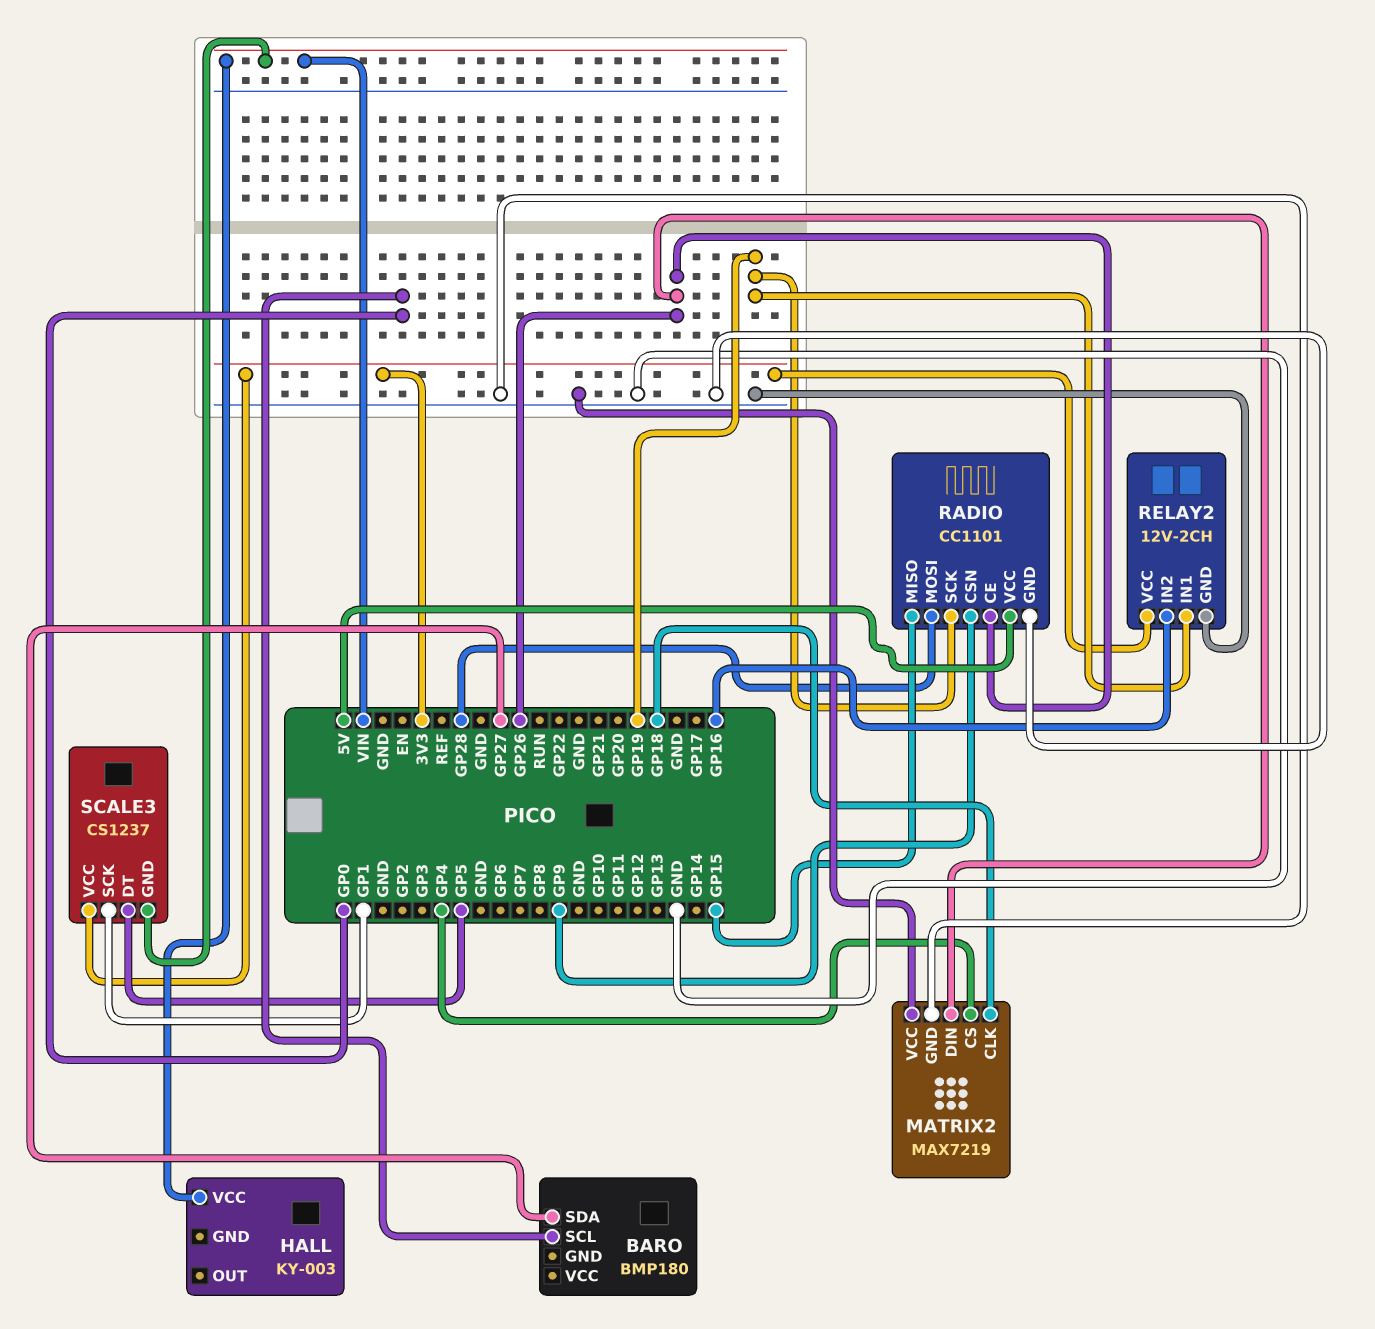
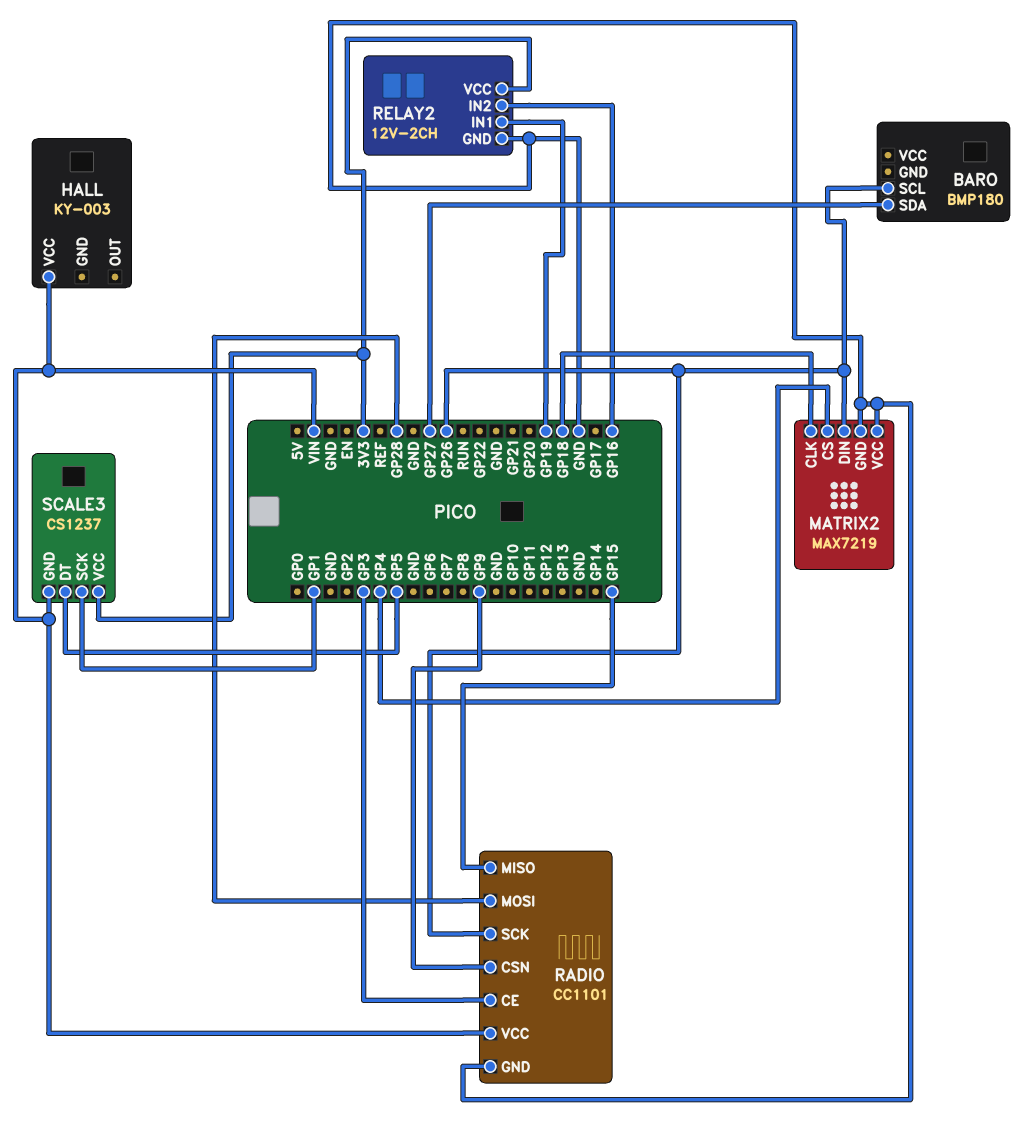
BARO pin SCL: GP0 -> GP26
RADIO pin CE: GP26 -> GP3
RADIO pin SCK: GP19 -> GP26
RADIO pin VCC: 5V -> VIN

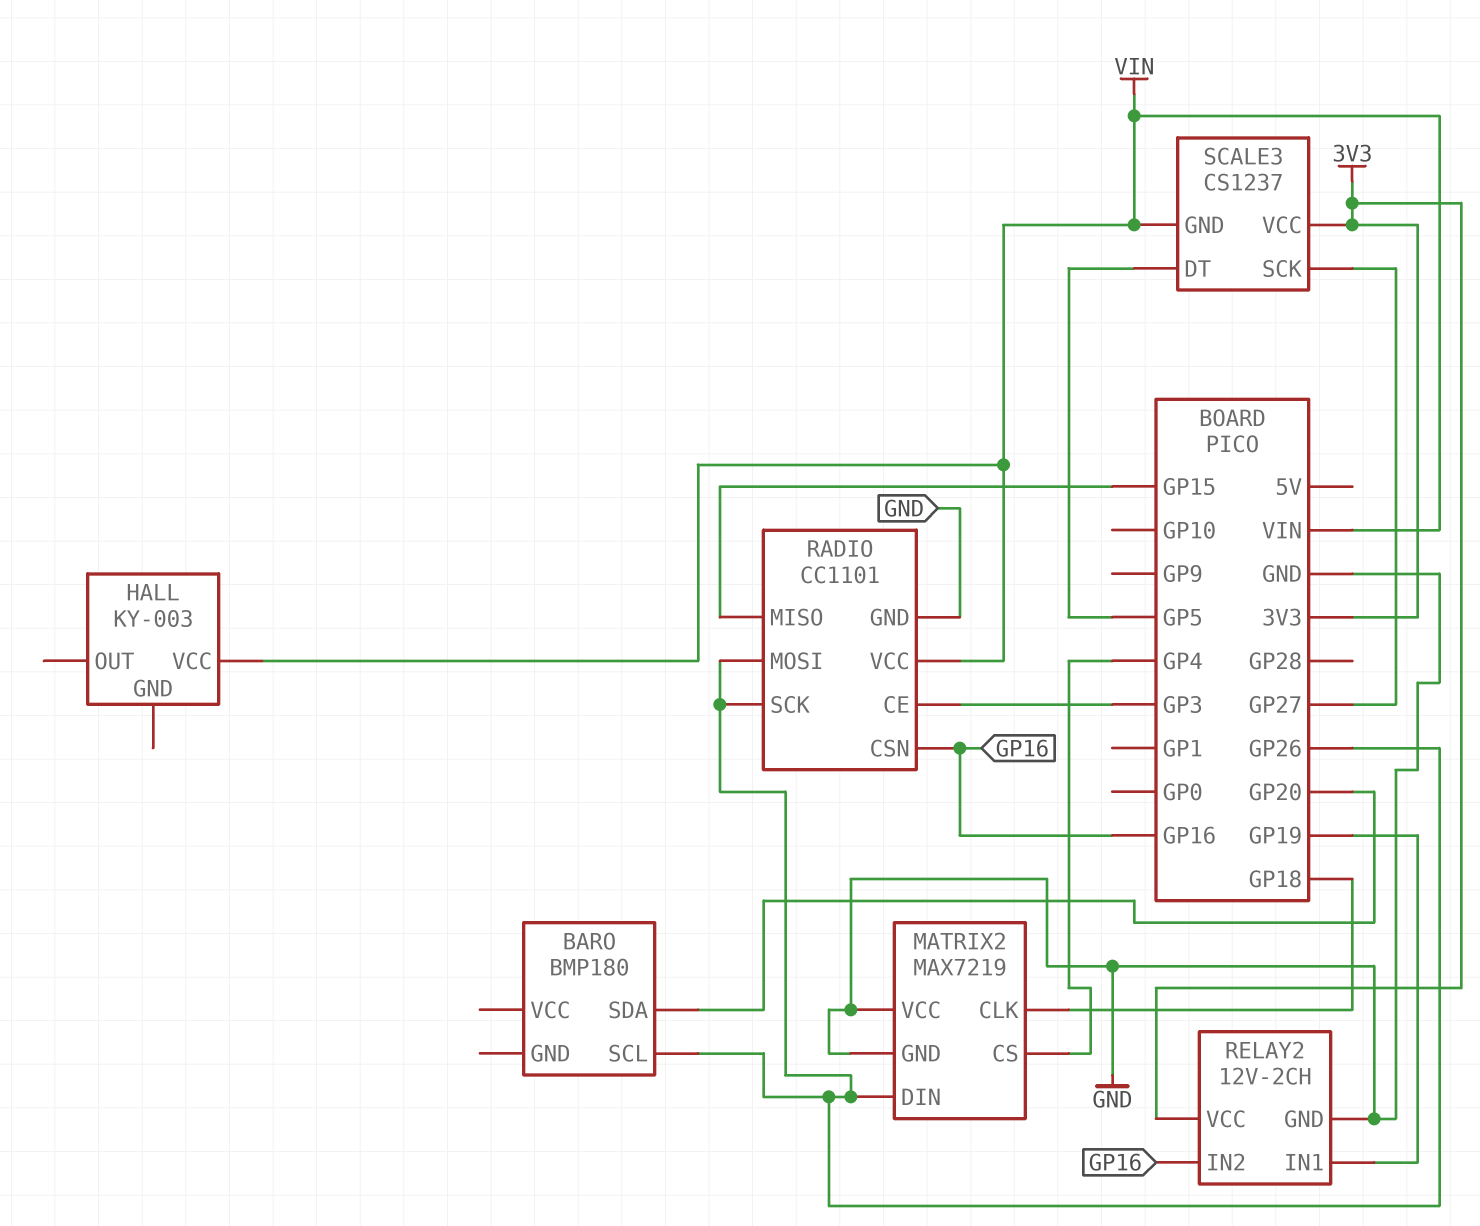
BARO pin SDA: GP27 -> GP20
RADIO pin CSN: GP9 -> GP16
RADIO pin MOSI: GP28 -> GP26
SCALE3 pin SCK: GP1 -> GP27

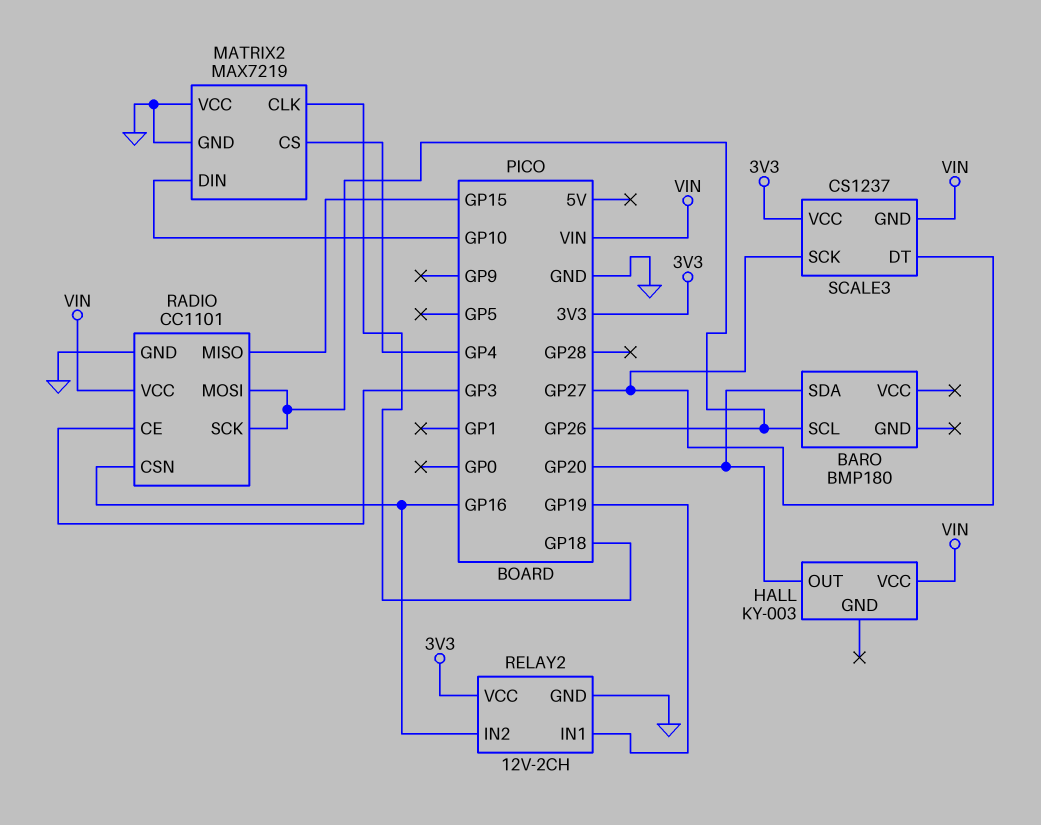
HALL pin OUT: none -> GP20
MATRIX2 pin DIN: GP26 -> GP10
SCALE3 pin DT: GP5 -> GP27

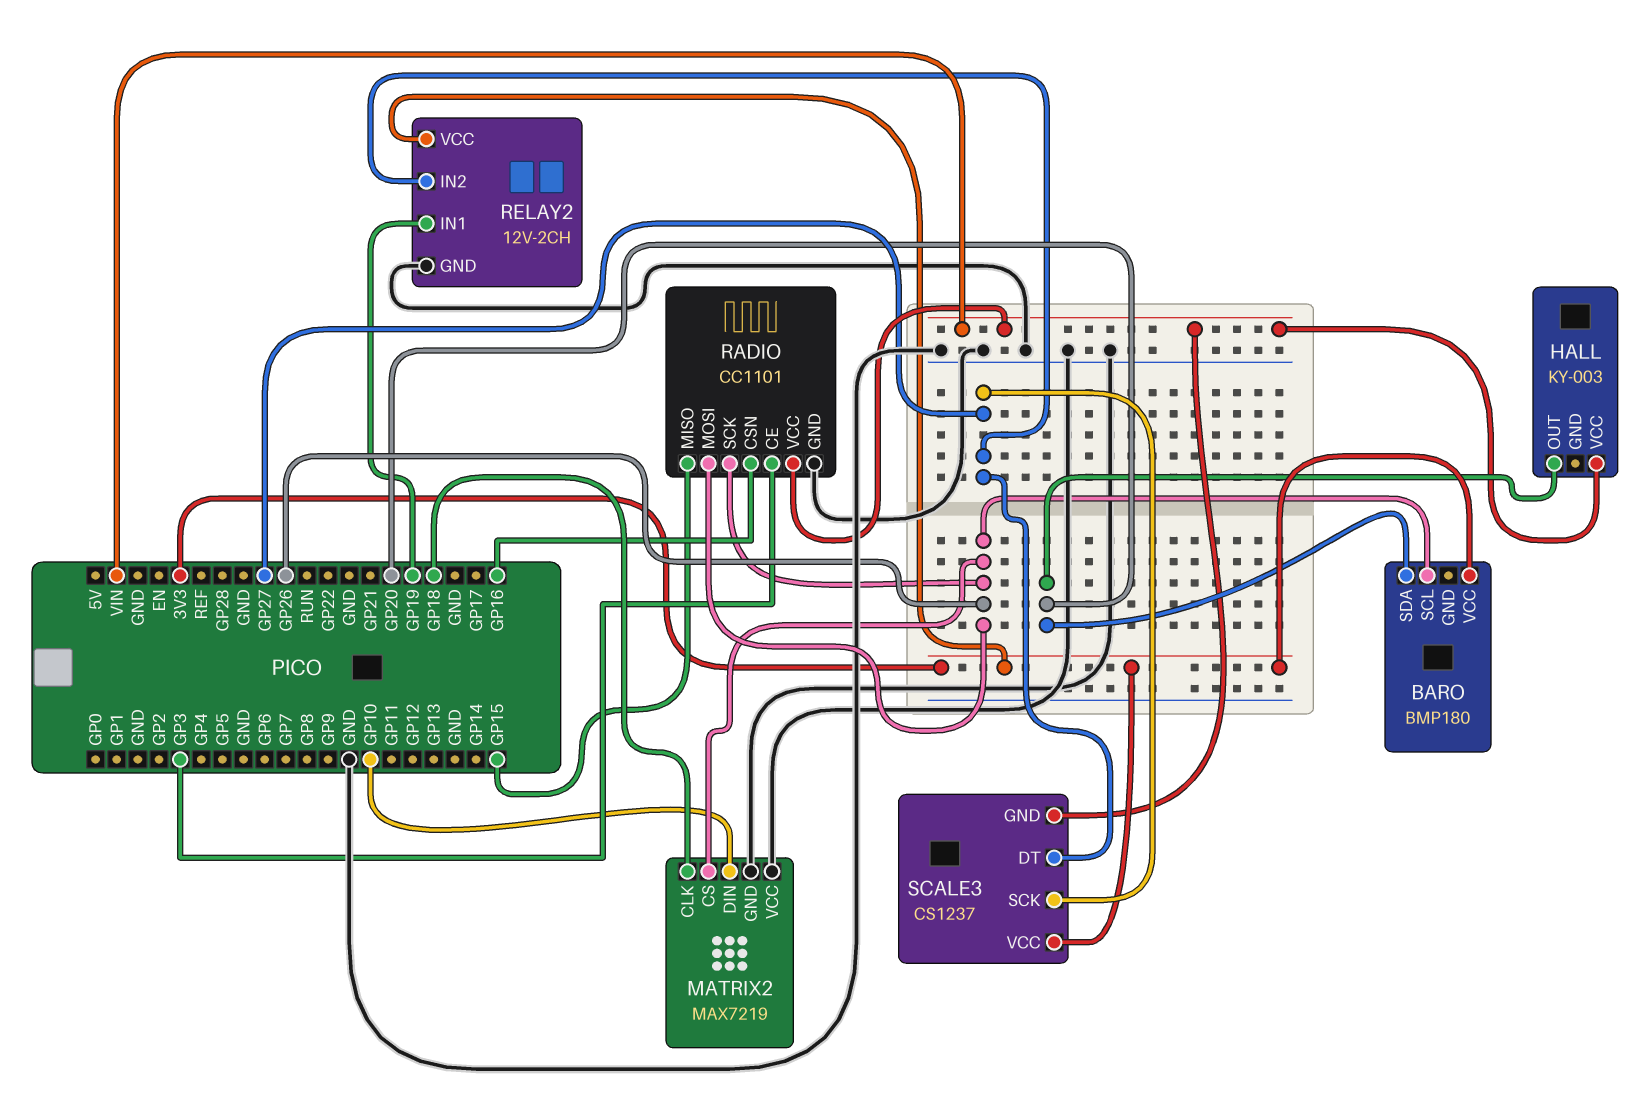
BARO pin VCC: none -> 3V3
MATRIX2 pin CS: GP4 -> GP26
RELAY2 pin IN2: GP16 -> GP27

